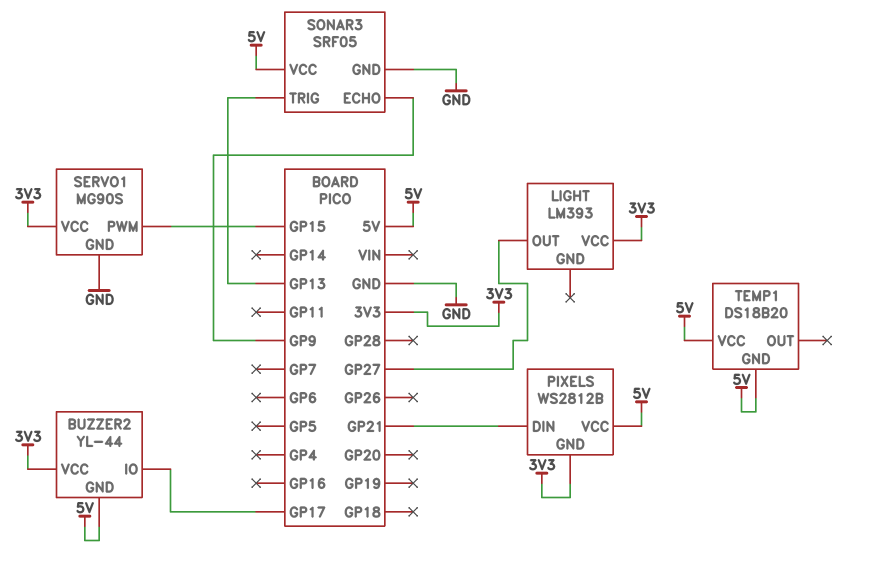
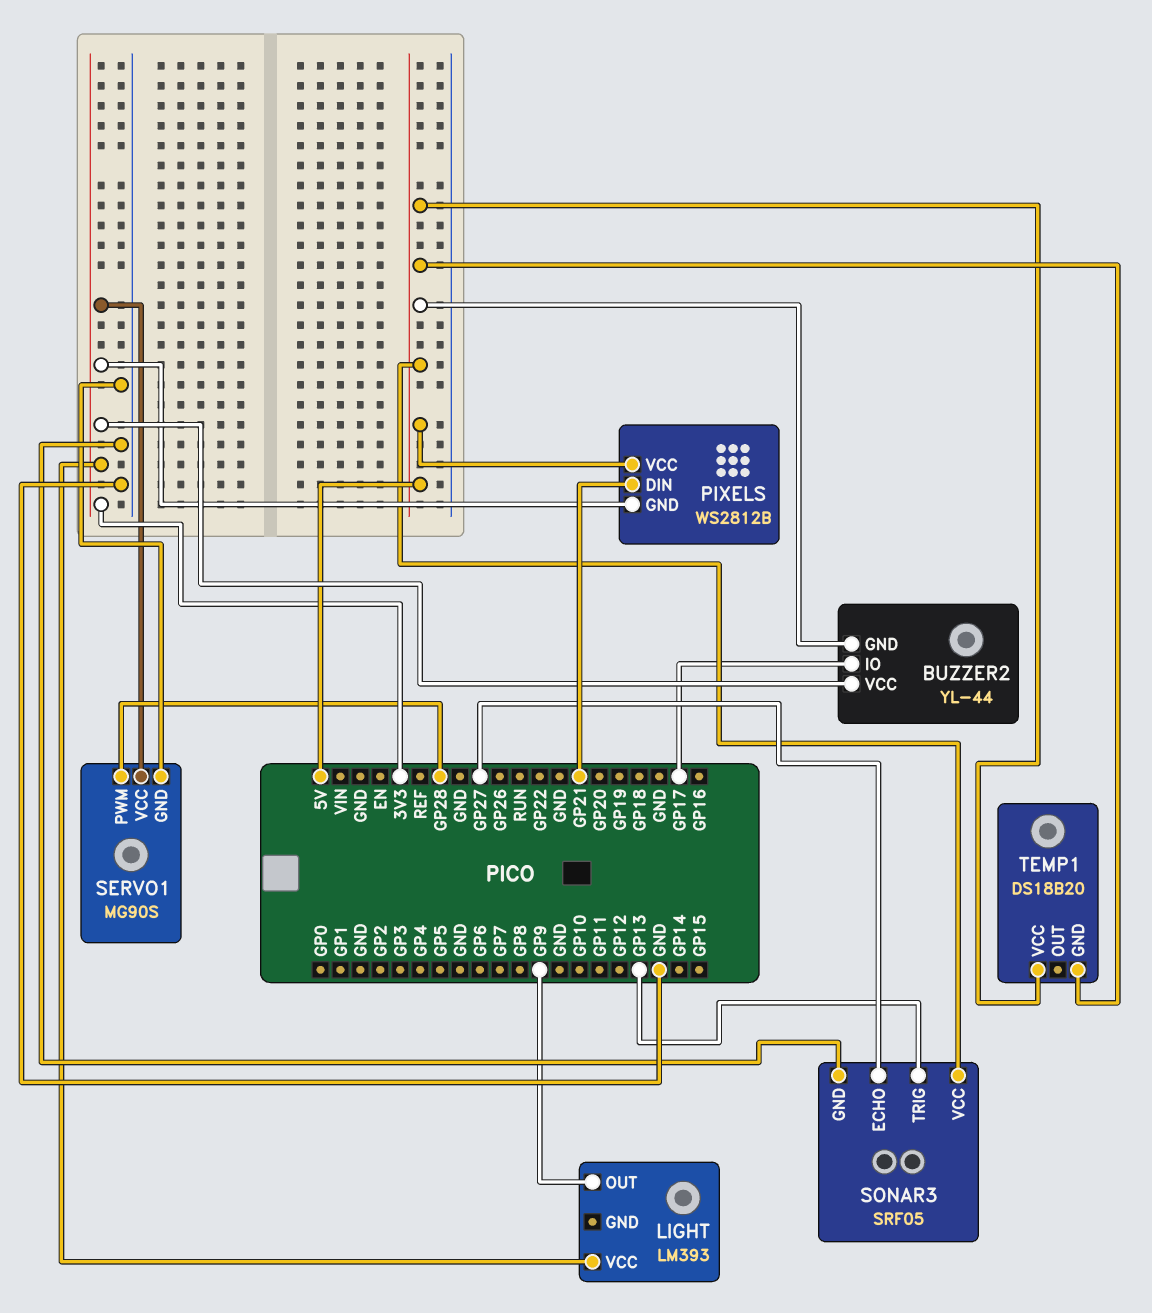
LIGHT pin OUT: GP27 -> GP9
SERVO1 pin PWM: GP15 -> GP28
SONAR3 pin ECHO: GP9 -> GP27

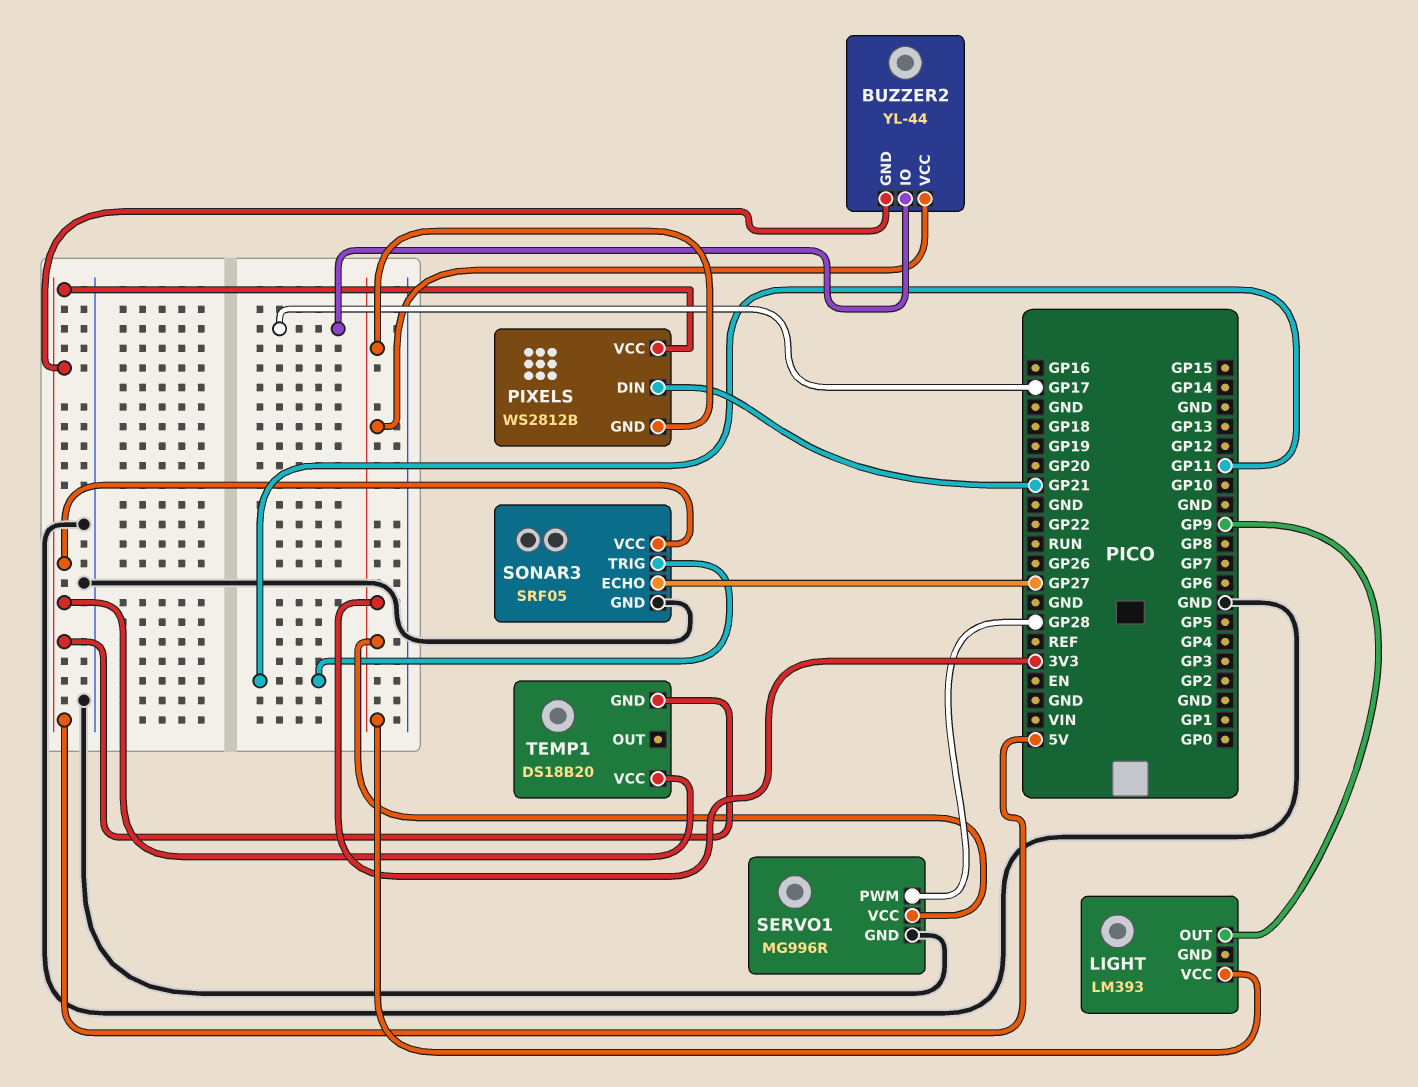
SERVO1: MG90S -> MG996R
SONAR3 pin TRIG: GP13 -> GP11

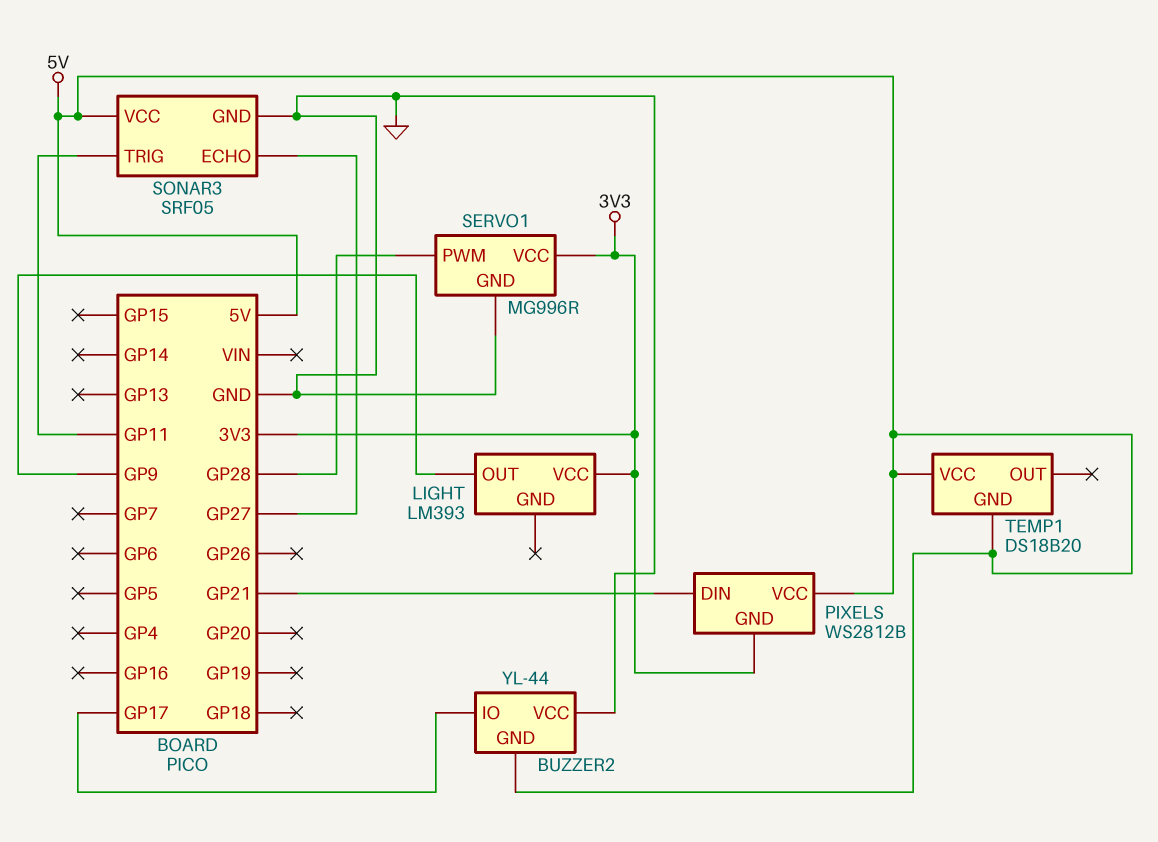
BUZZER2 pin VCC: 3V3 -> GND

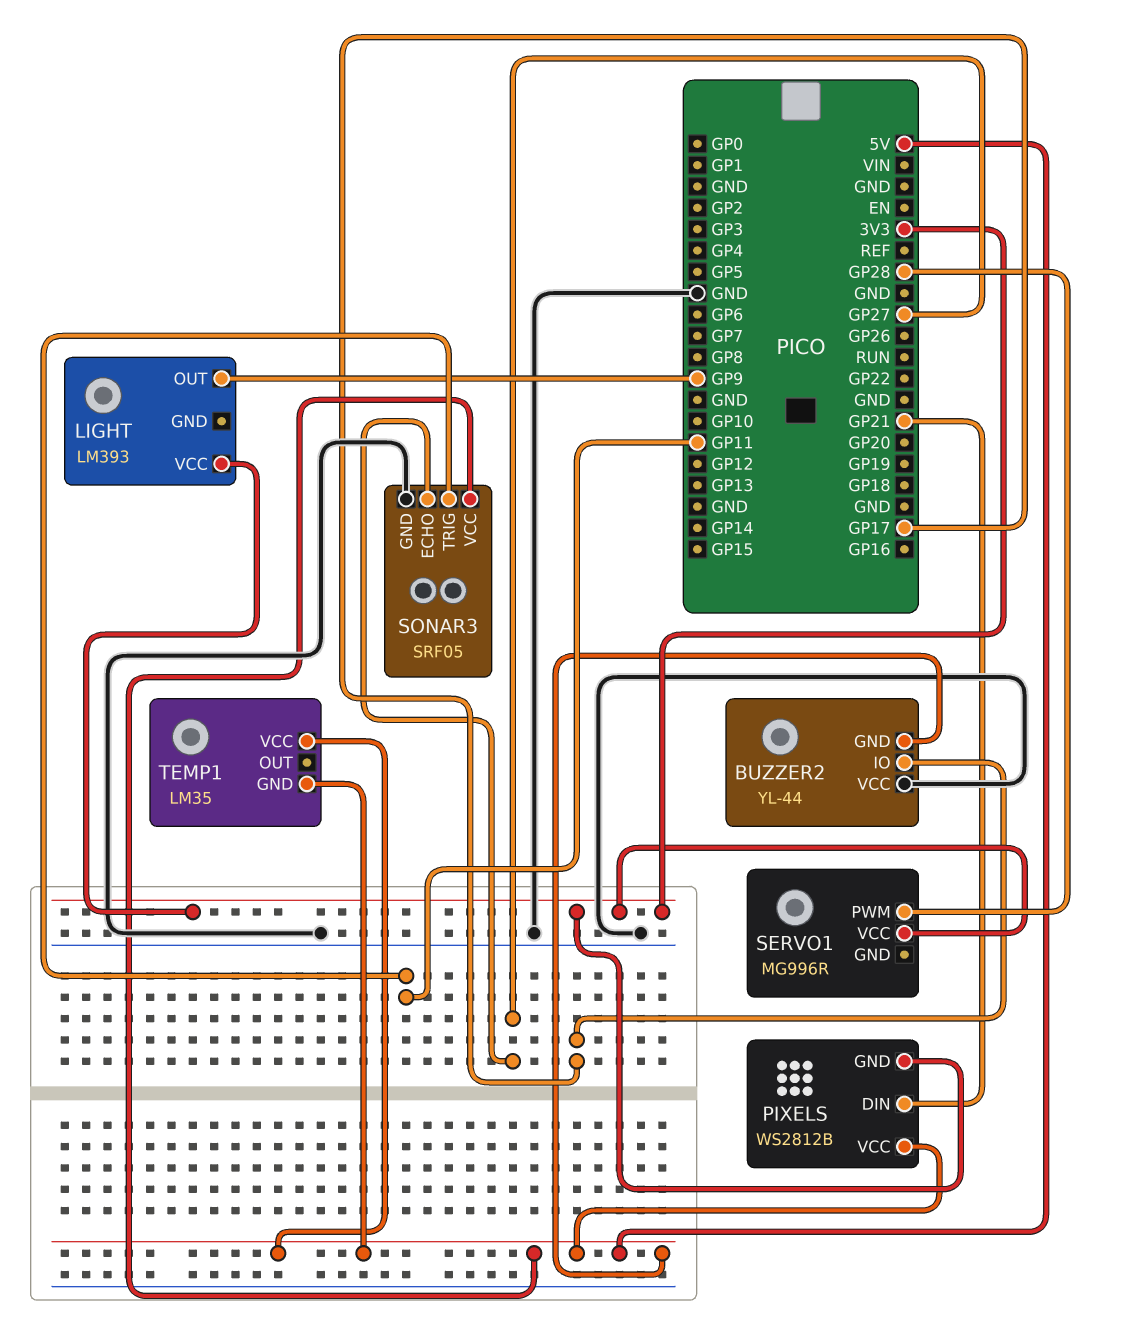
SERVO1 pin GND: GND -> none
TEMP1: DS18B20 -> LM35

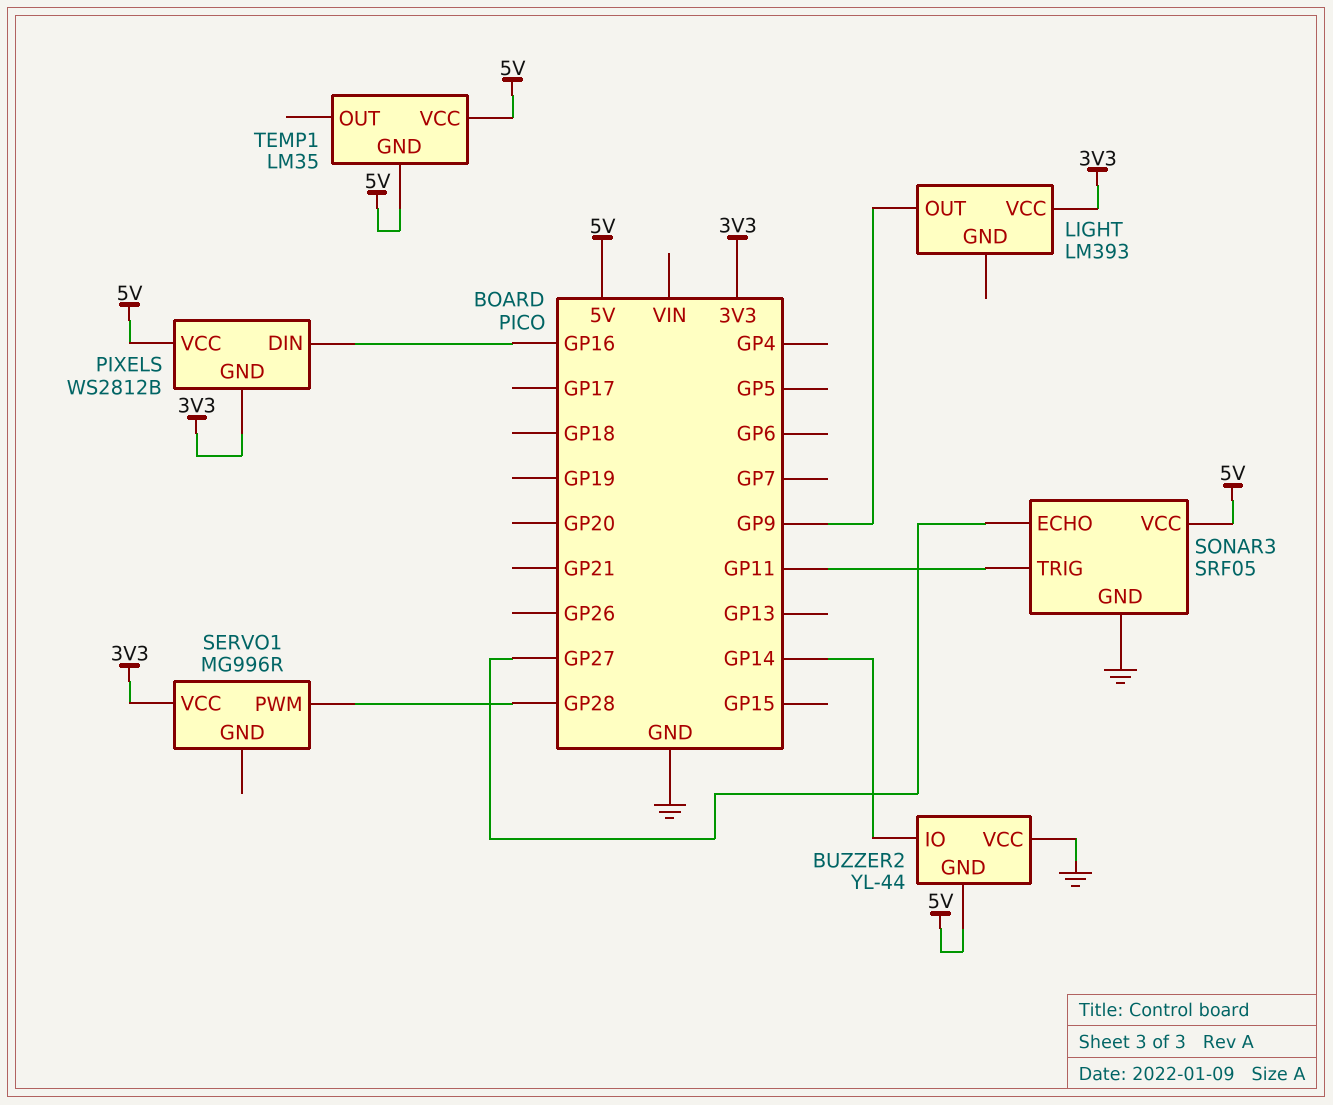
BUZZER2 pin IO: GP17 -> GP14
PIXELS pin DIN: GP21 -> GP16

